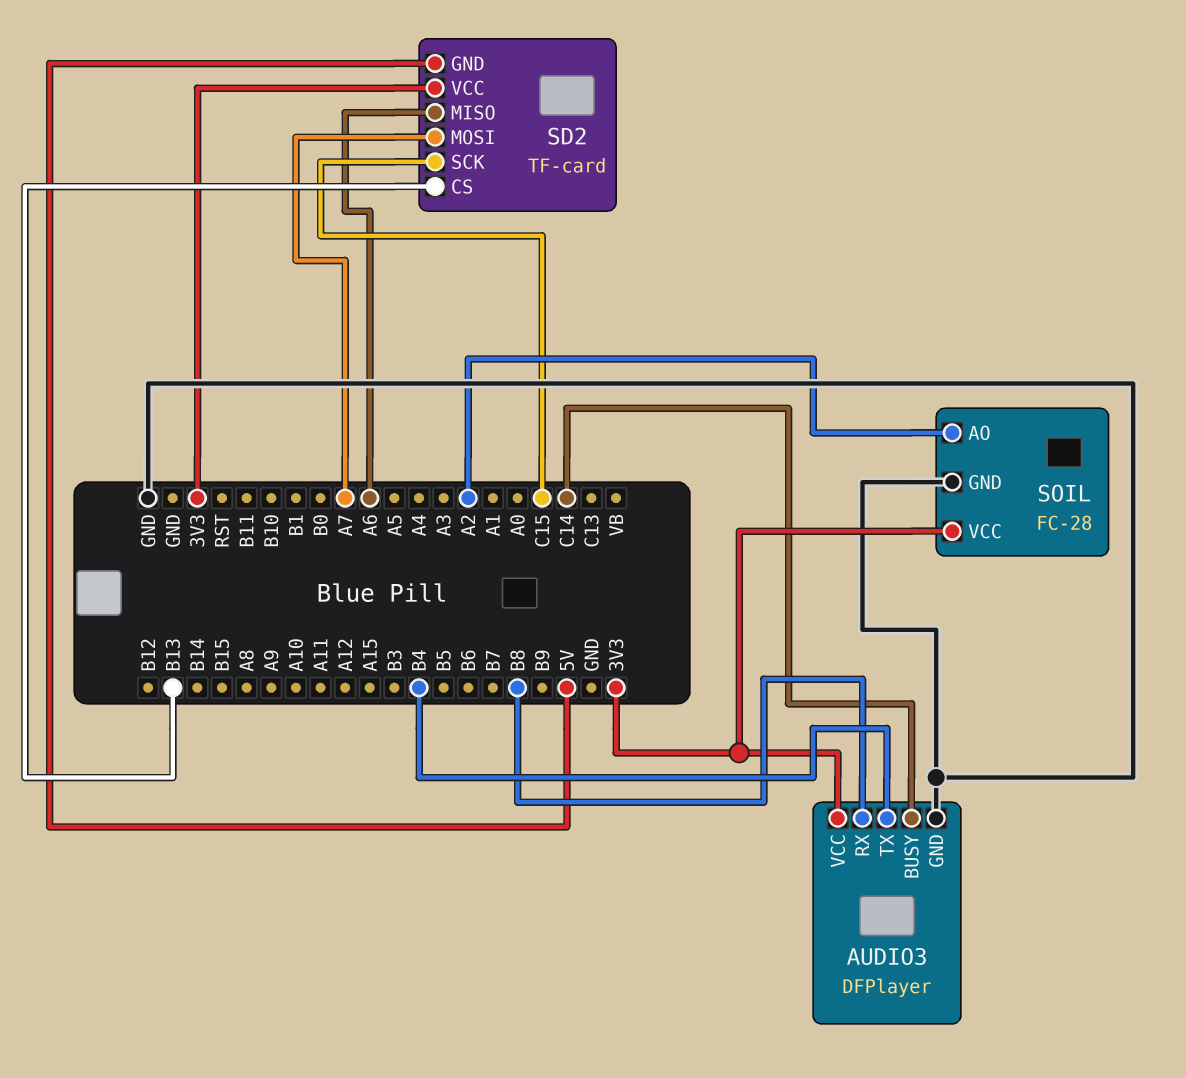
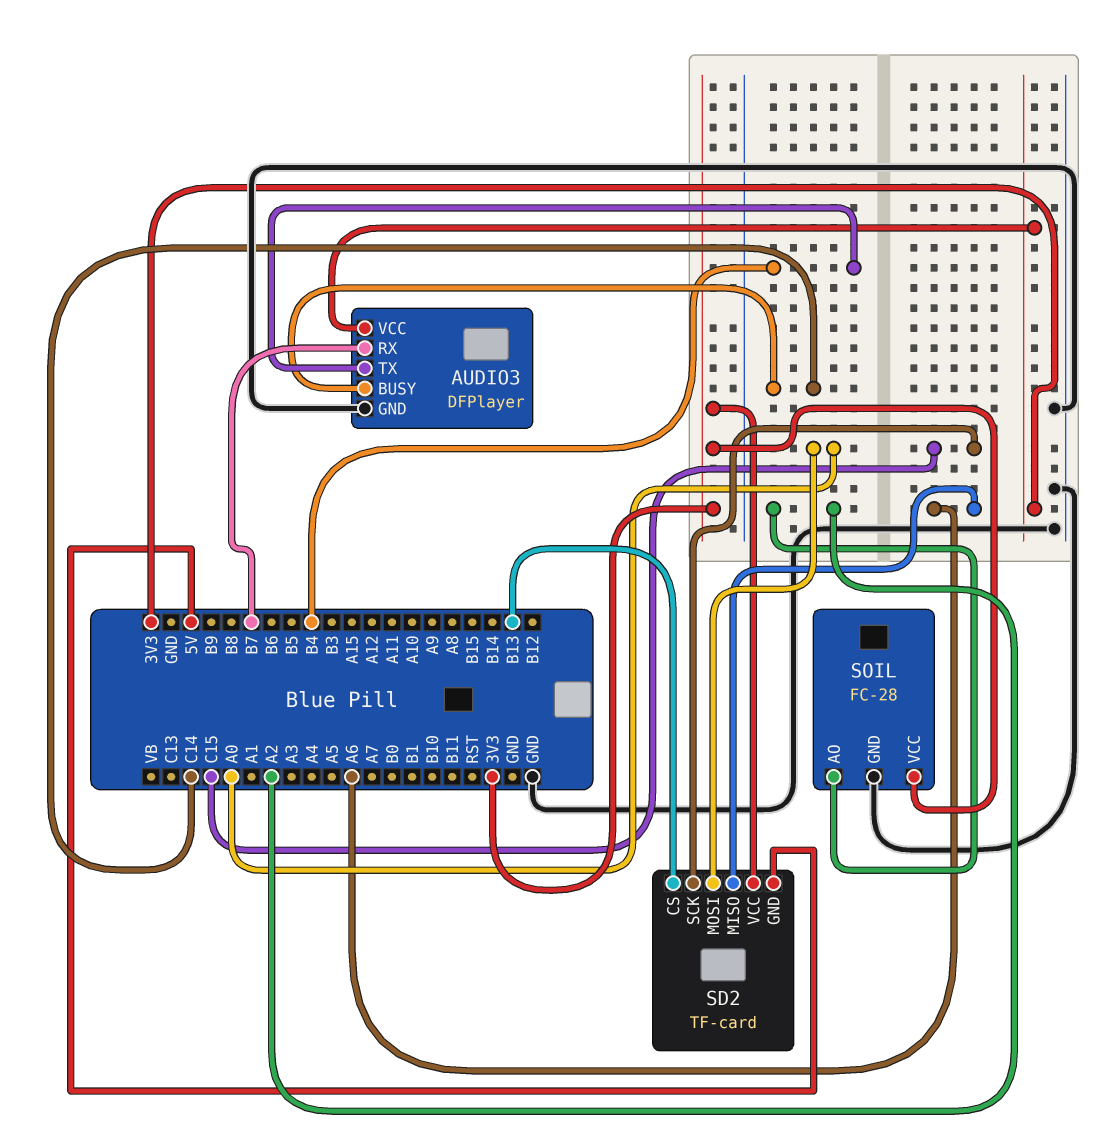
AUDIO3 pin RX: B8 -> B7
SD2 pin MOSI: A7 -> A0

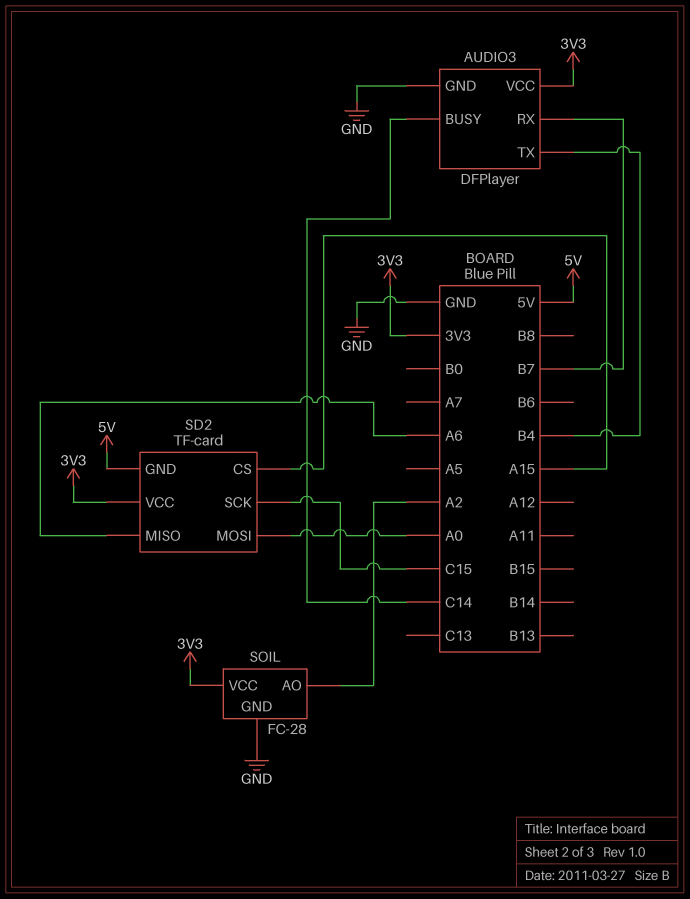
SD2 pin CS: B13 -> A15

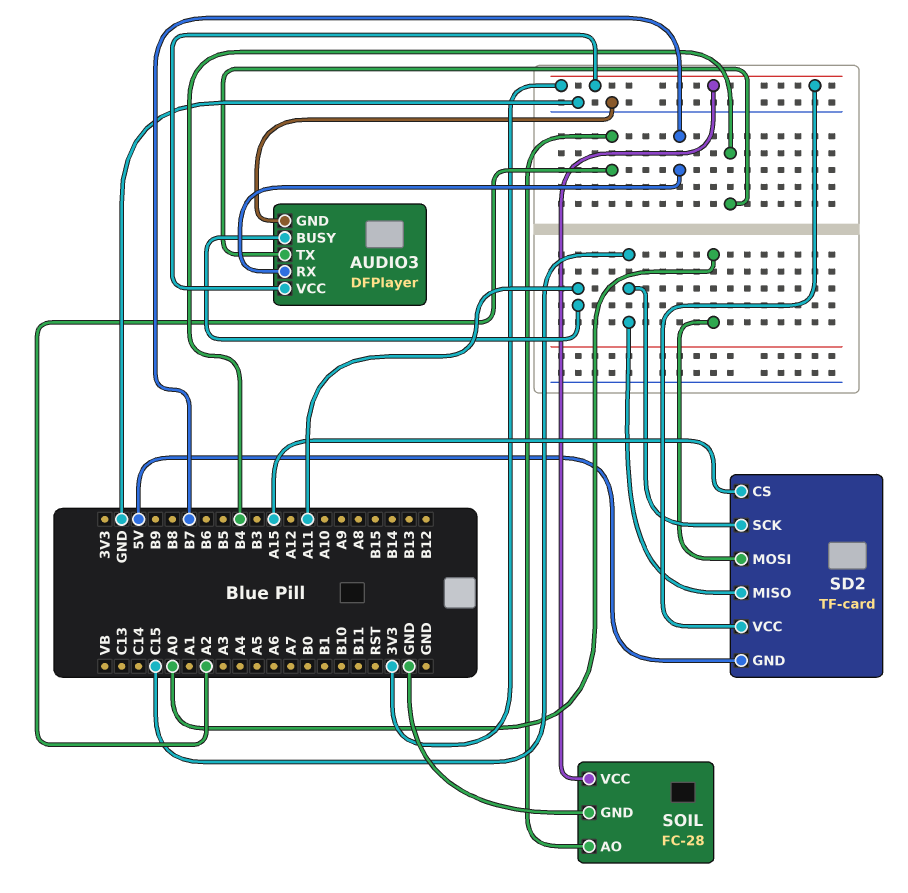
AUDIO3 pin BUSY: C14 -> A11
SD2 pin MISO: A6 -> C15

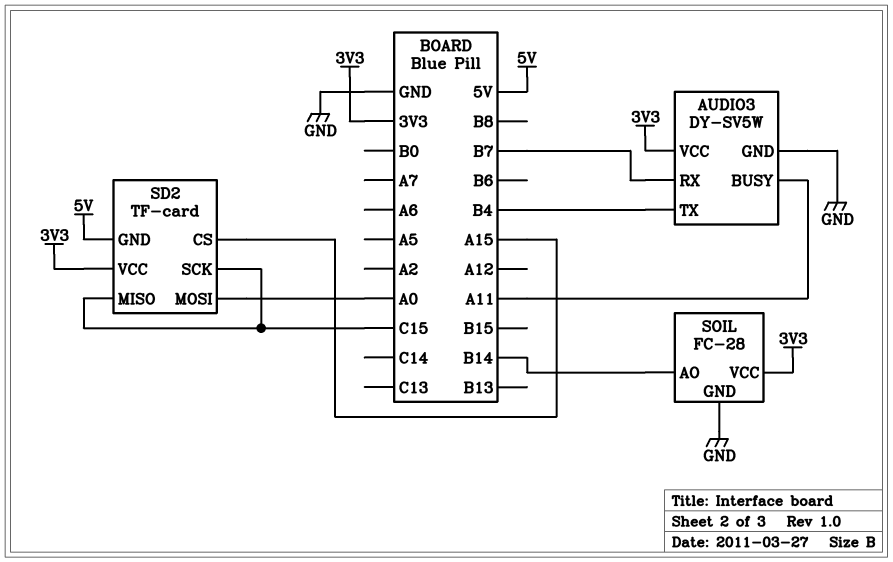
AUDIO3: DFPlayer -> DY-SV5W
SOIL pin AO: A2 -> B14

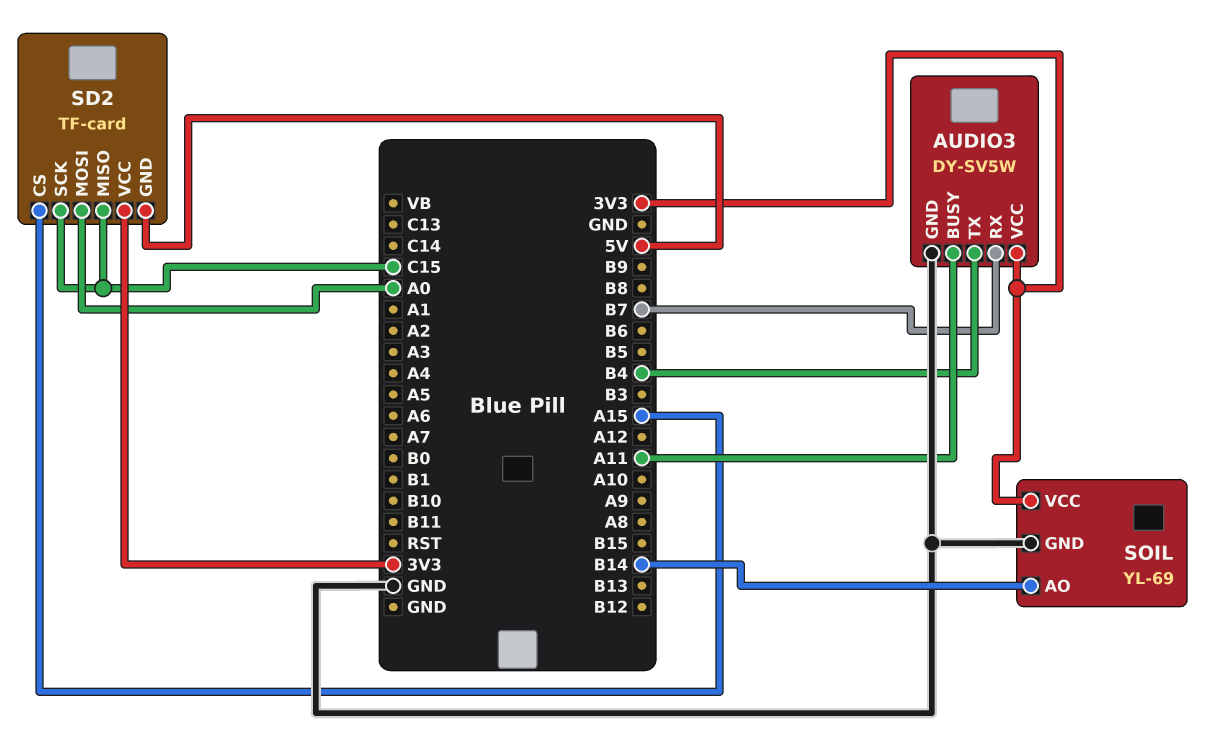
SOIL: FC-28 -> YL-69

